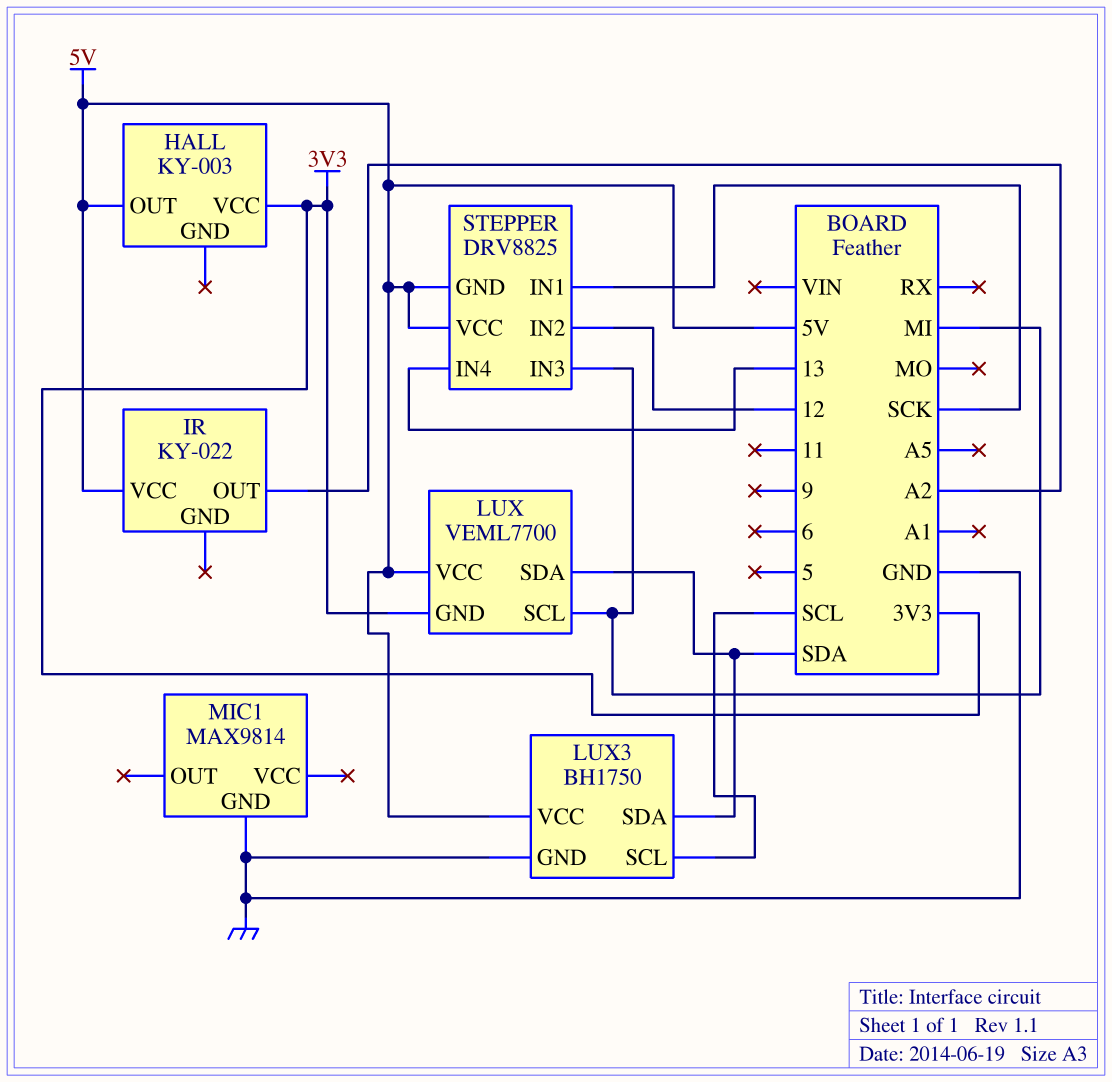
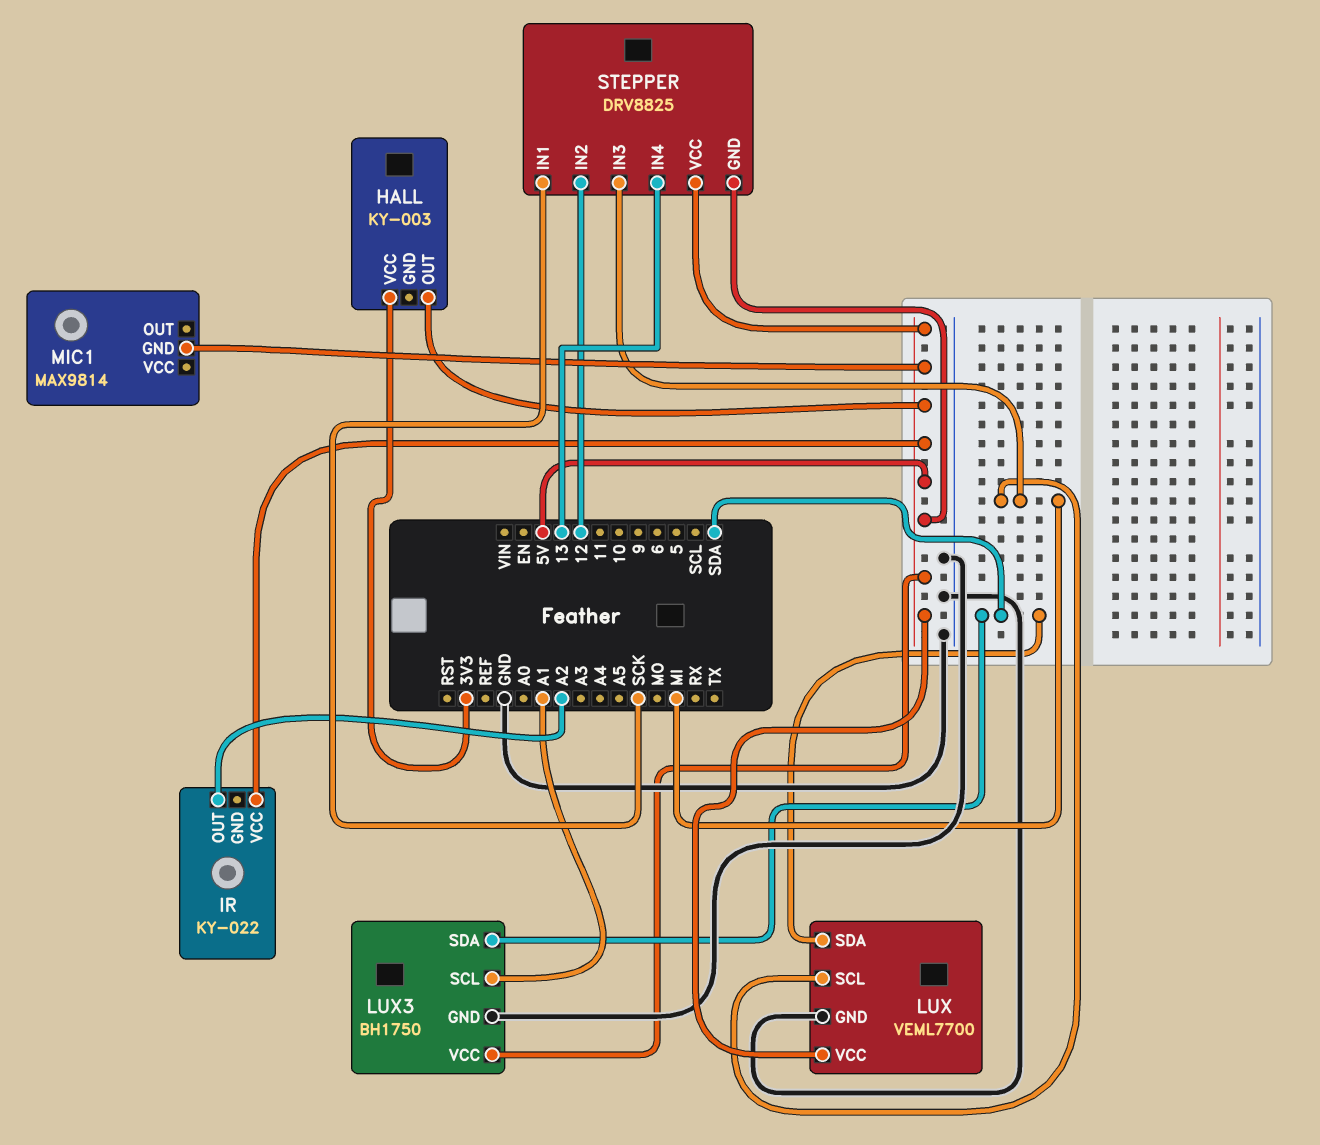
LUX pin GND: 3V3 -> GND
LUX3 pin SCL: SCL -> A1
MIC1 pin GND: GND -> 5V

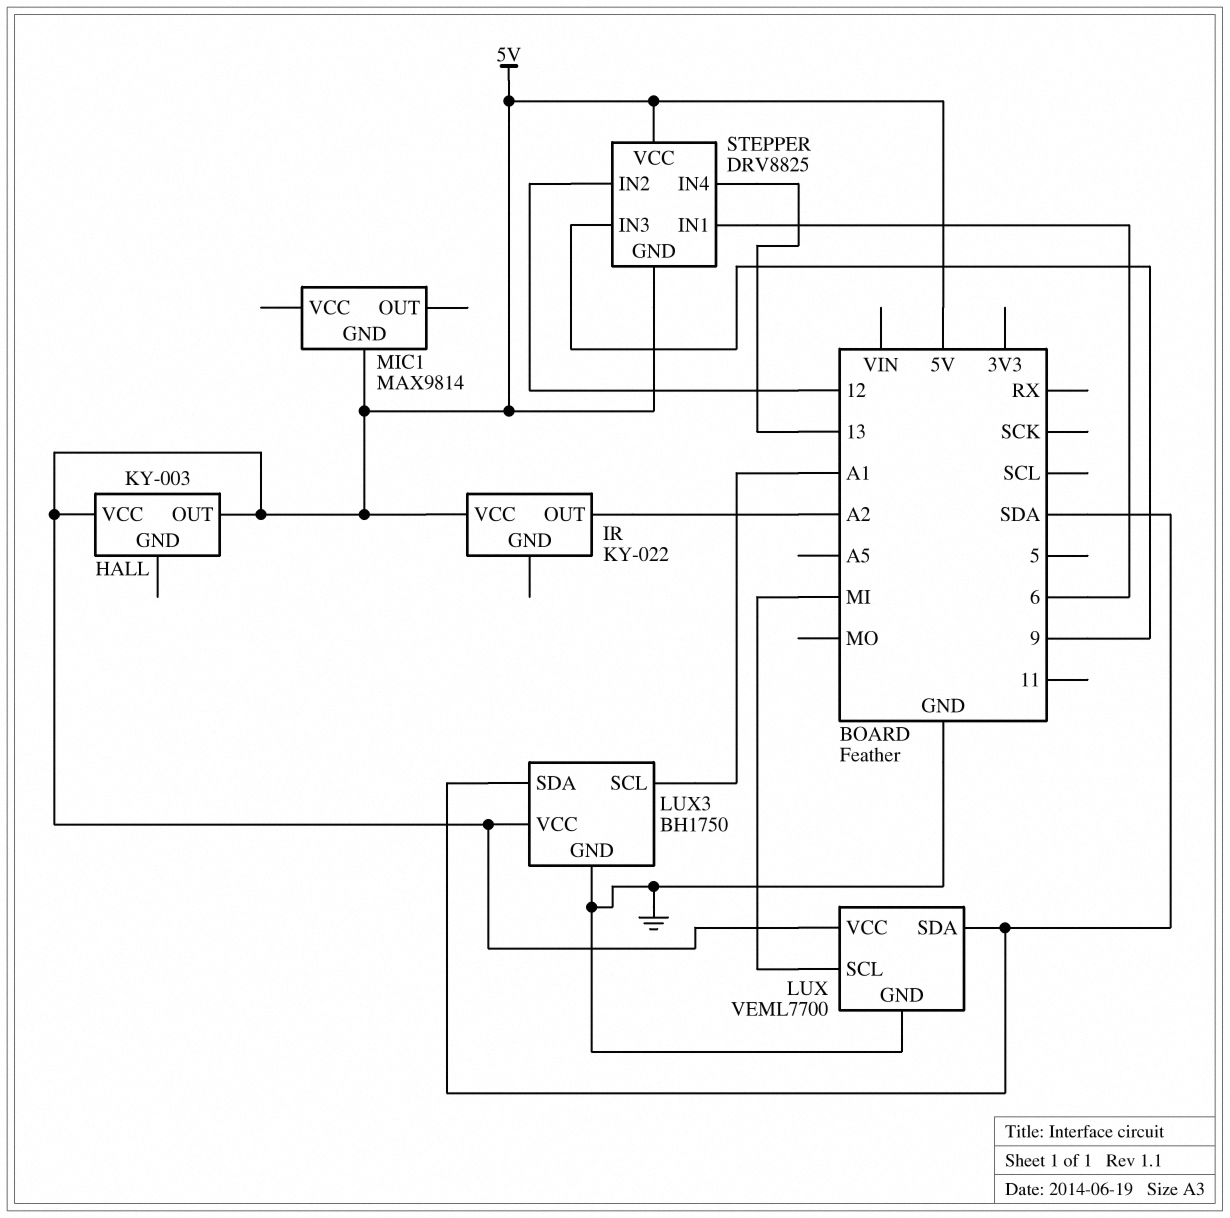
HALL pin VCC: 3V3 -> 5V
STEPPER pin IN1: SCK -> 6
STEPPER pin IN3: MI -> 9

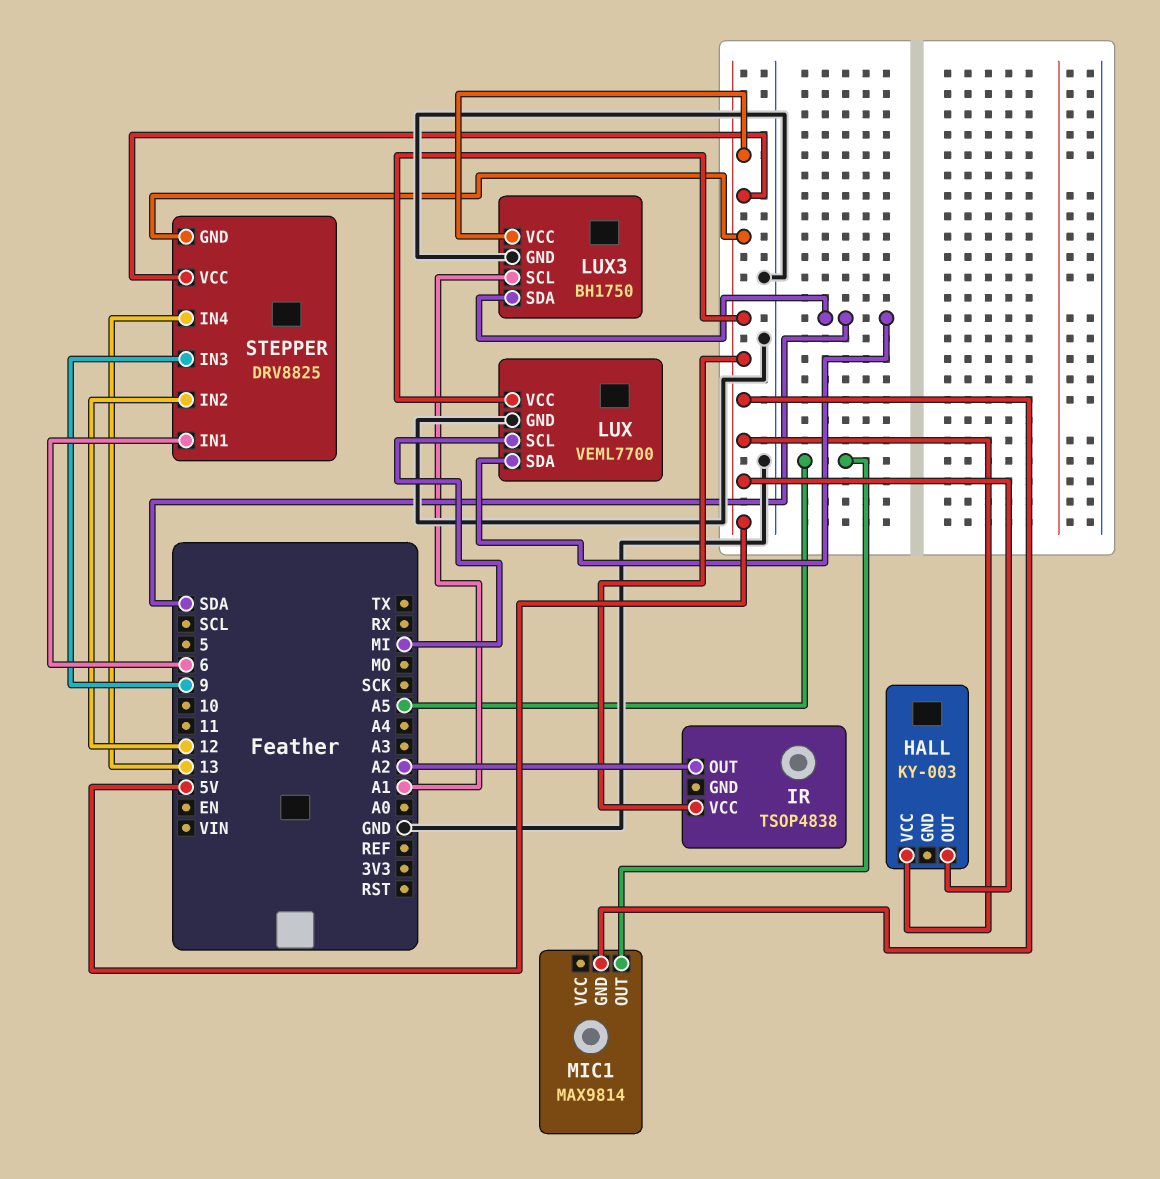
IR: KY-022 -> TSOP4838
MIC1 pin OUT: none -> A5

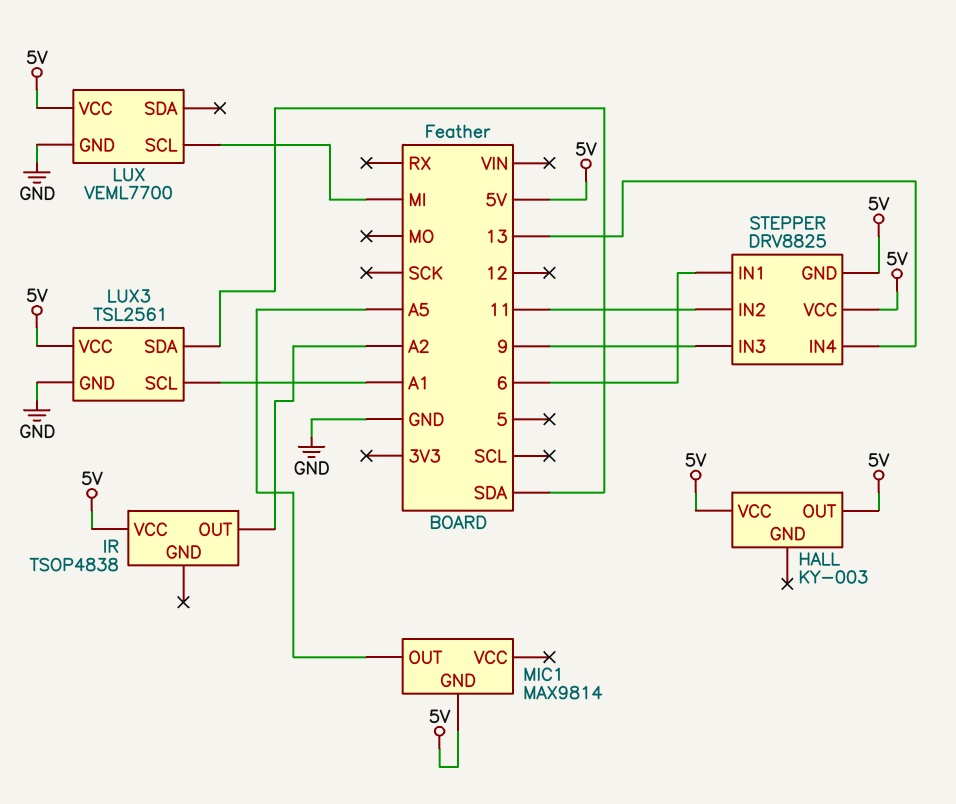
LUX pin SDA: SDA -> none
LUX3: BH1750 -> TSL2561
STEPPER pin IN2: 12 -> 11

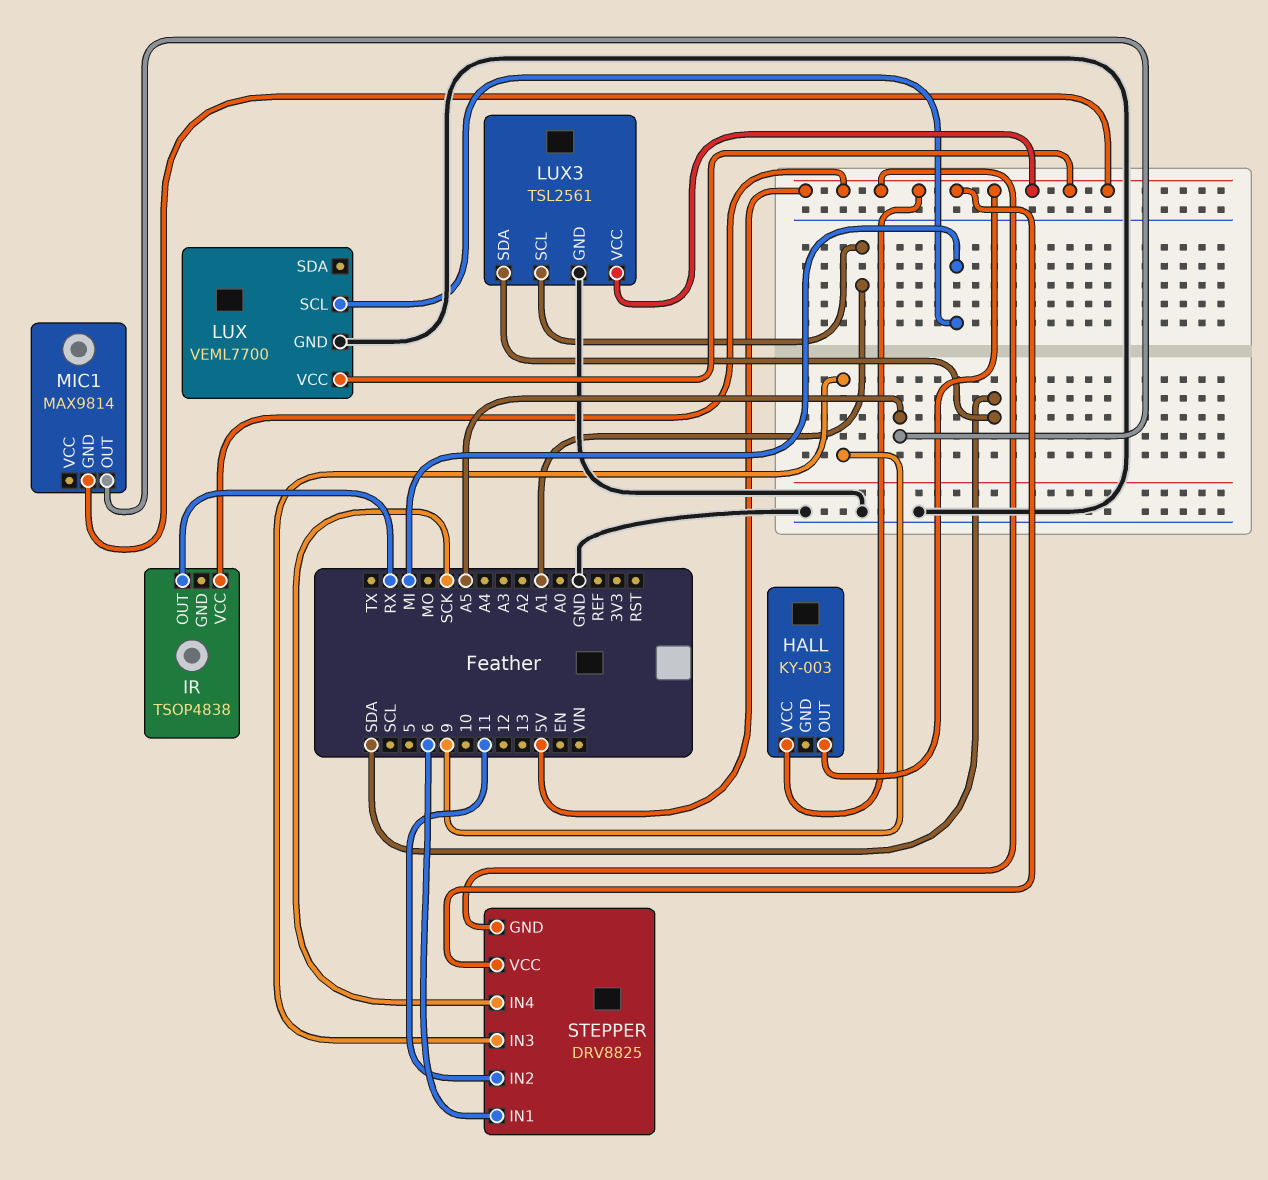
IR pin OUT: A2 -> RX
STEPPER pin IN4: 13 -> SCK

